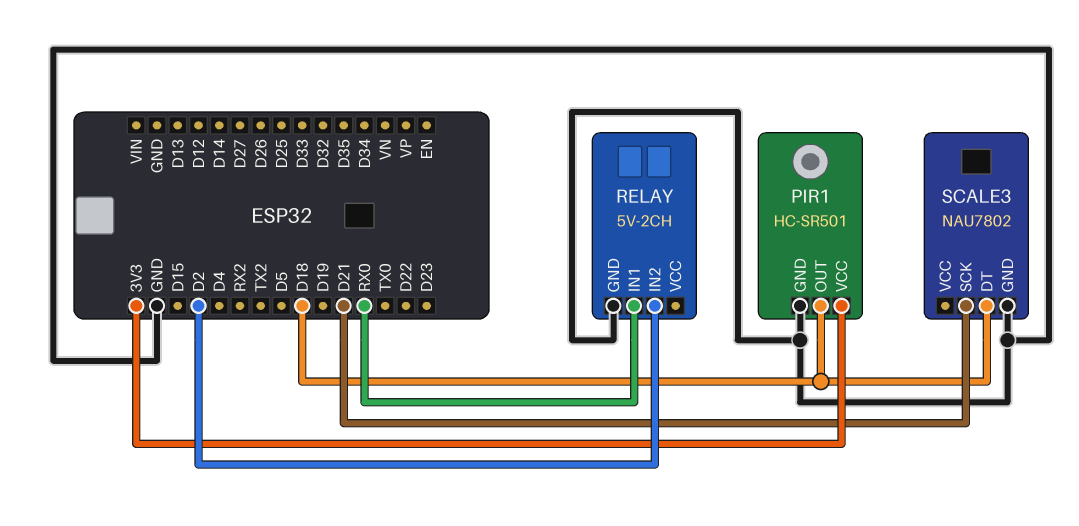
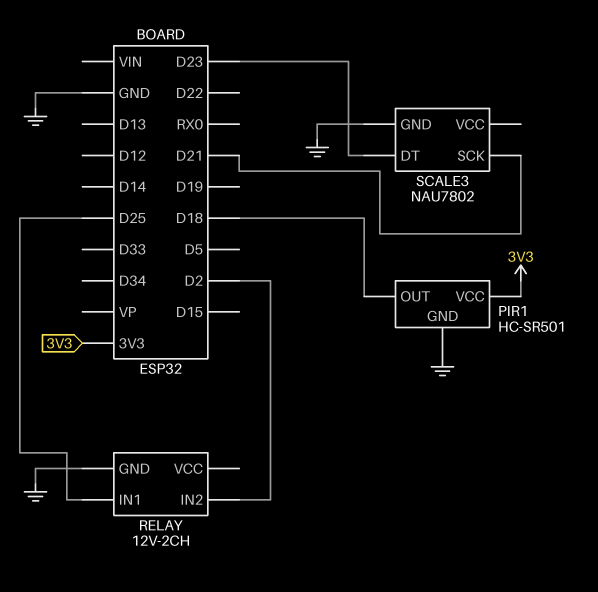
RELAY: 5V-2CH -> 12V-2CH
RELAY pin IN1: RX0 -> D25
SCALE3 pin DT: D18 -> D23

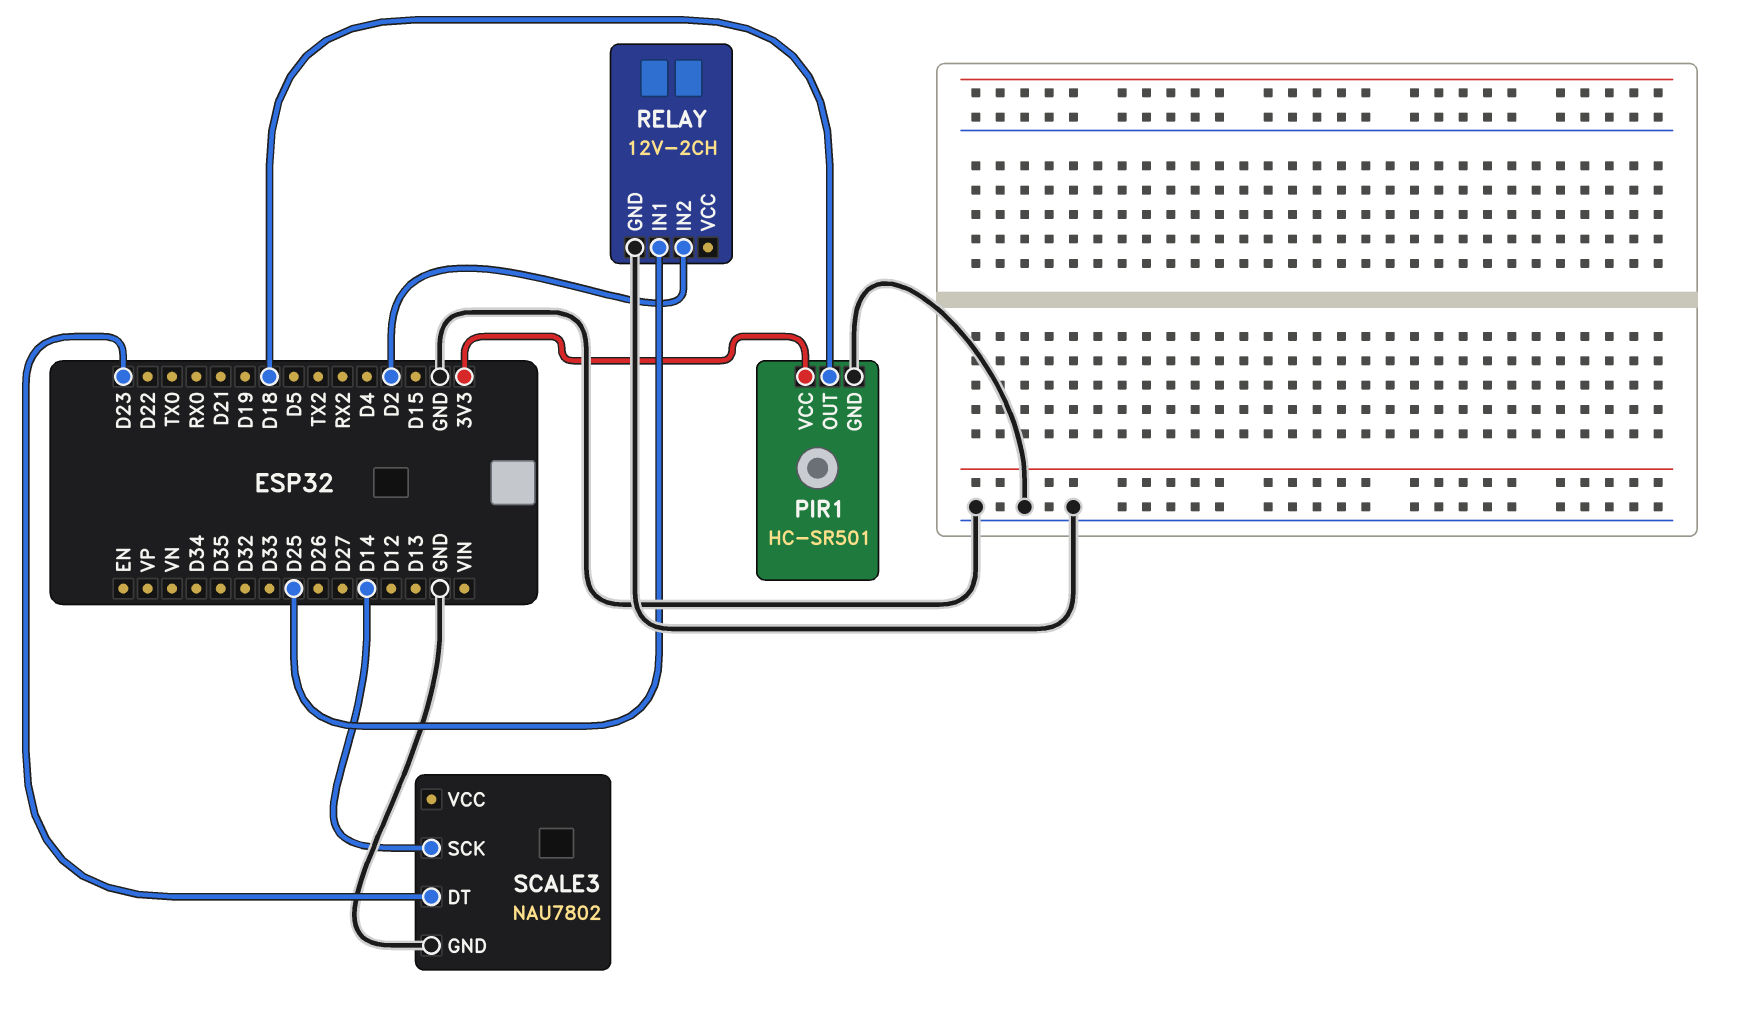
SCALE3 pin SCK: D21 -> D14

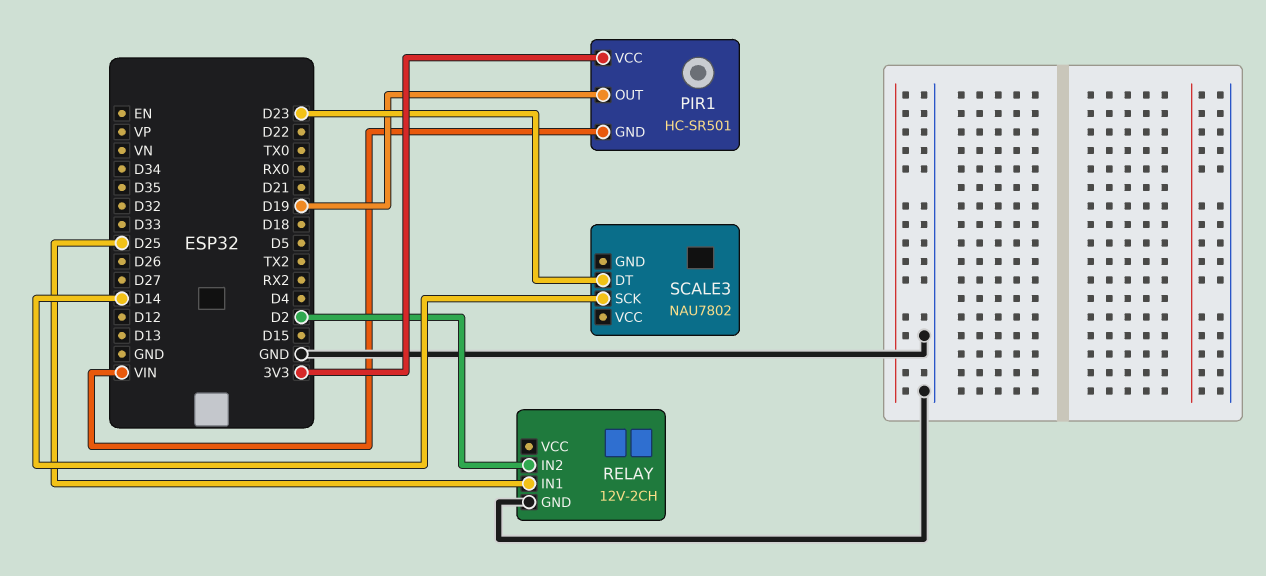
PIR1 pin GND: GND -> VIN
PIR1 pin OUT: D18 -> D19
SCALE3 pin GND: GND -> none

